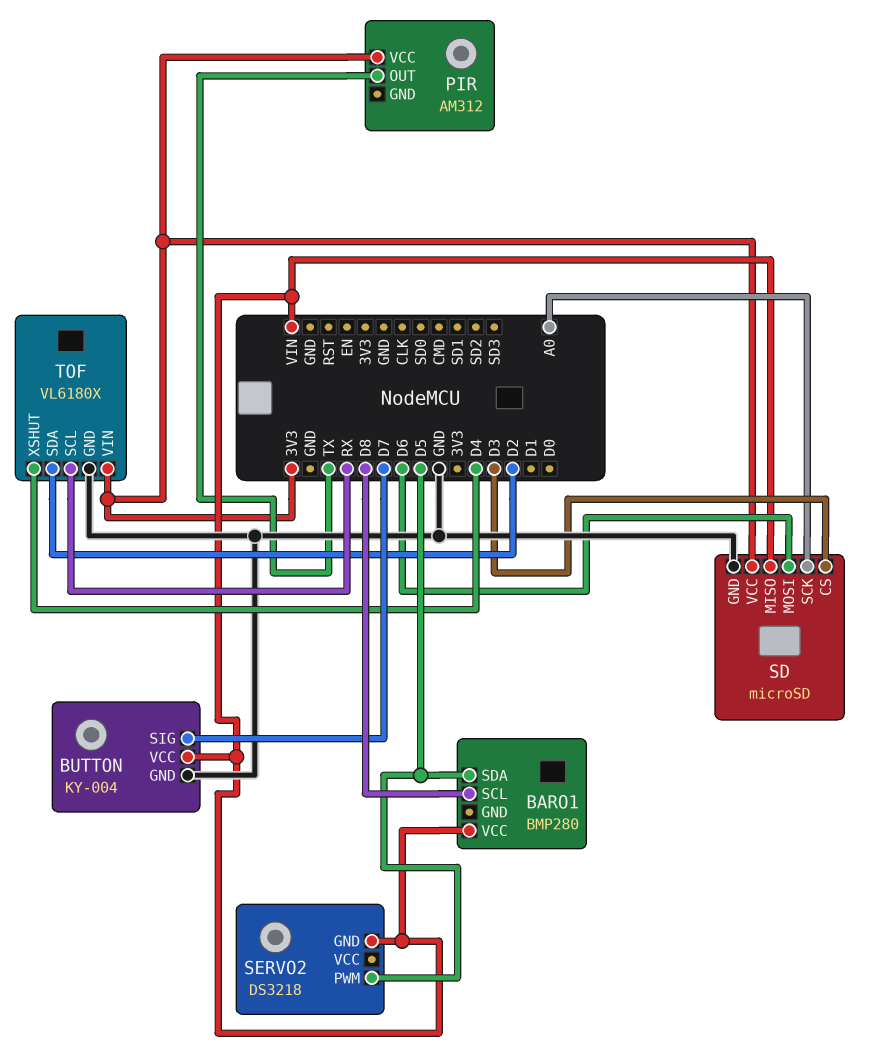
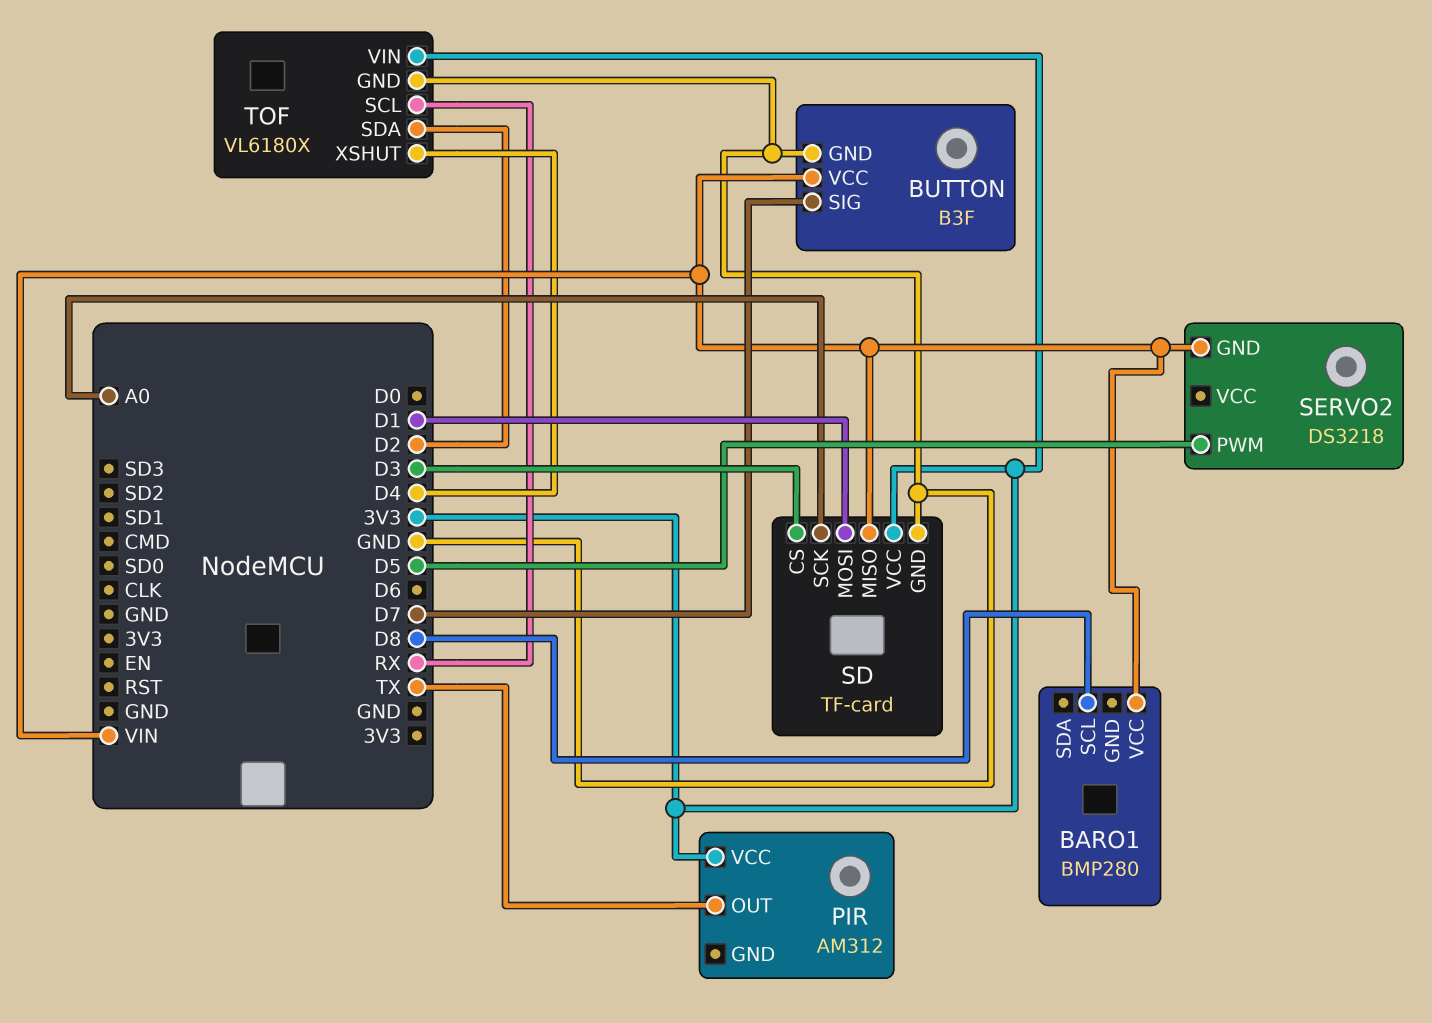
BARO1 pin SDA: D5 -> none
BUTTON: KY-004 -> B3F
SD: microSD -> TF-card
SD pin MOSI: D6 -> D1

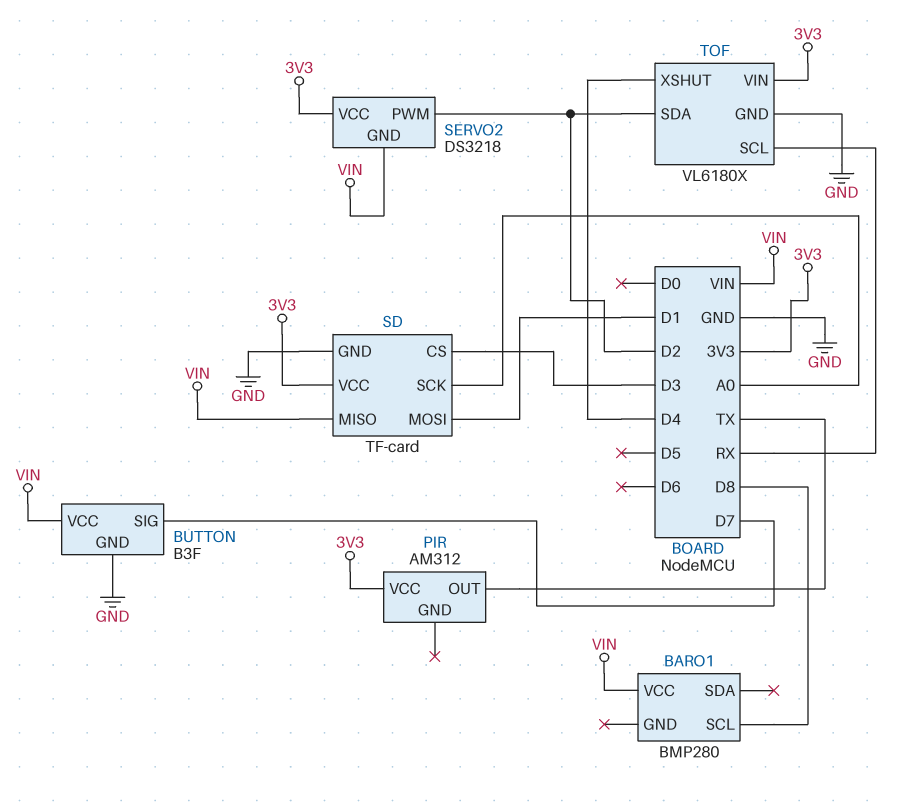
SERVO2 pin PWM: D5 -> D2
SERVO2 pin VCC: none -> 3V3

